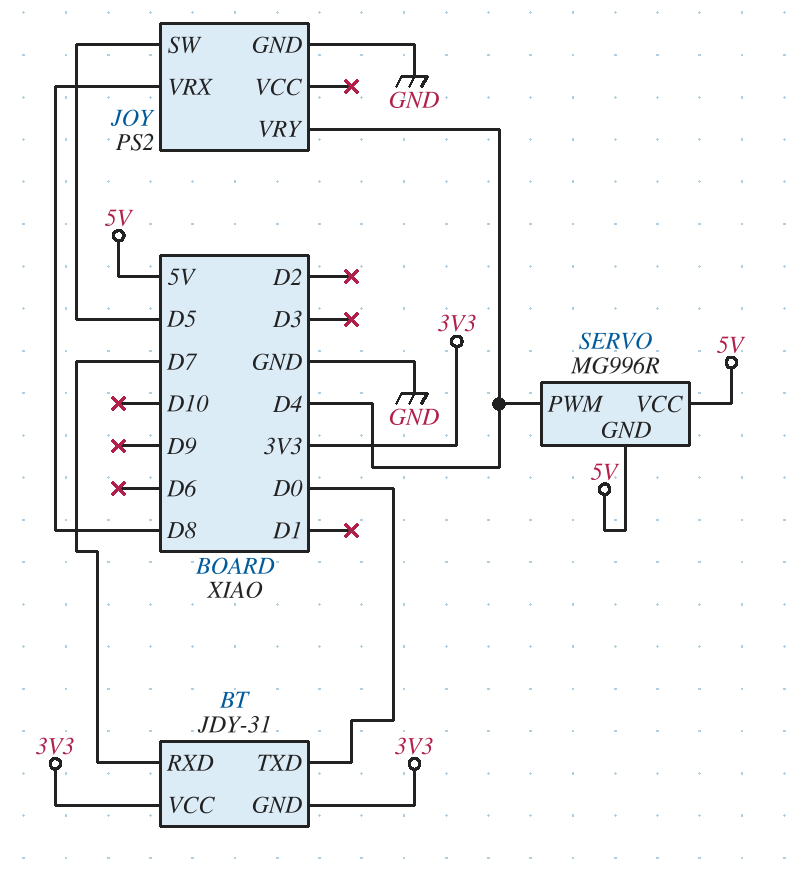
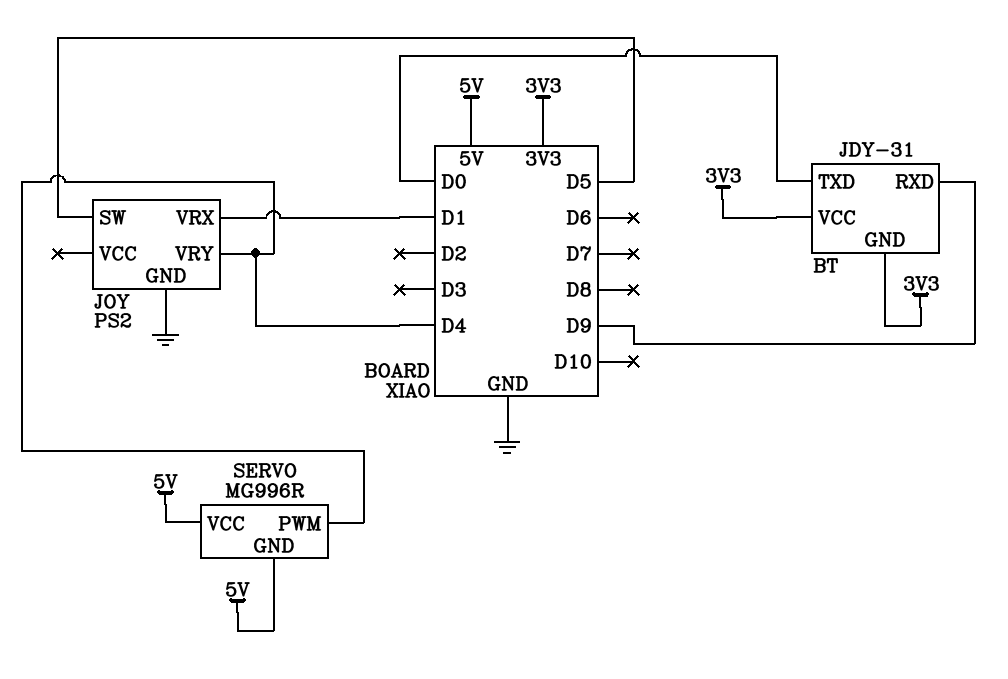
BT pin RXD: D7 -> D9
JOY pin VRX: D8 -> D1

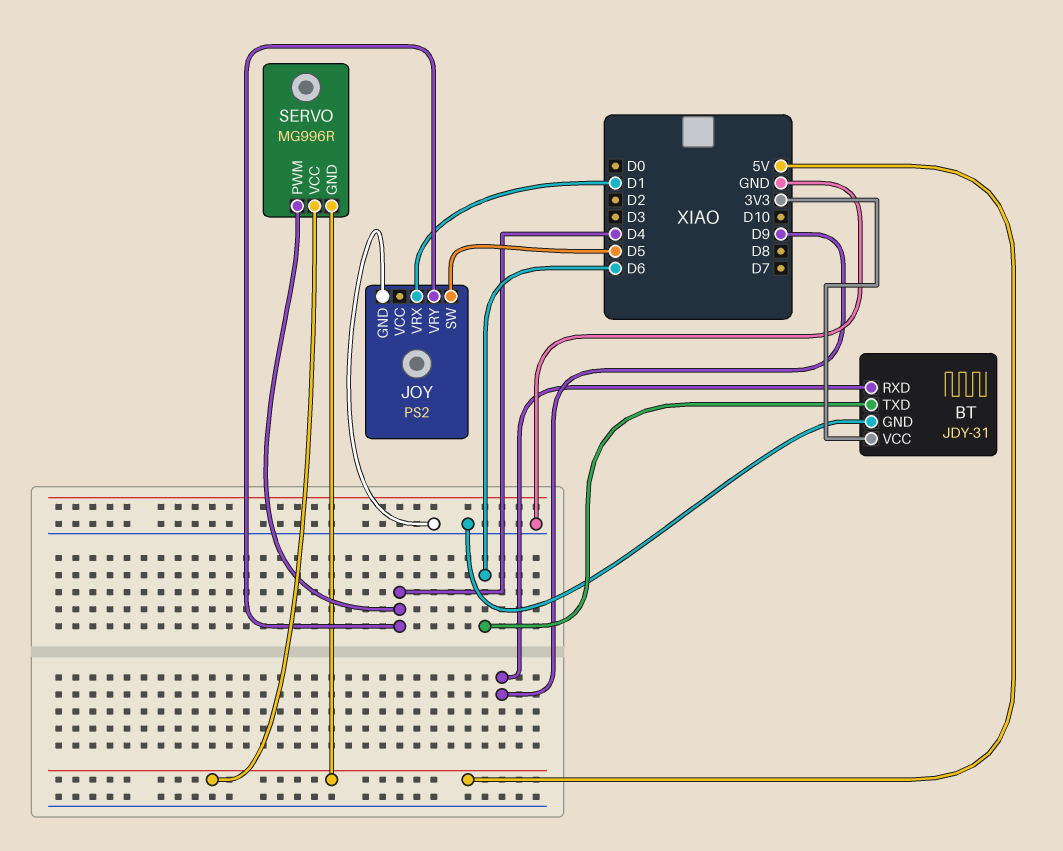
BT pin GND: 3V3 -> GND
BT pin TXD: D0 -> D6

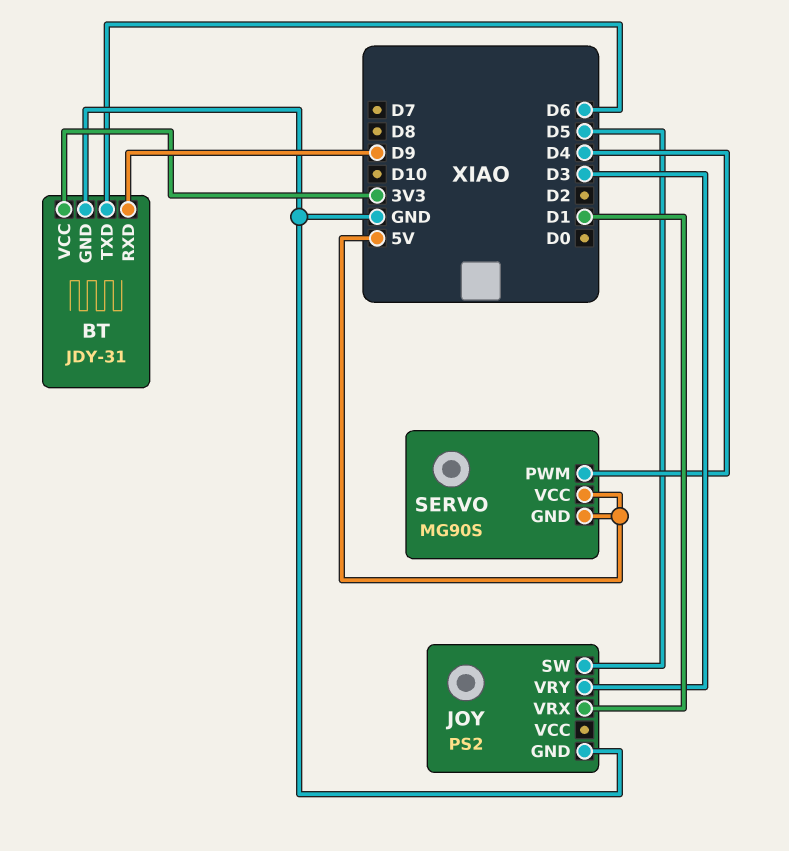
JOY pin VRY: D4 -> D3
SERVO: MG996R -> MG90S

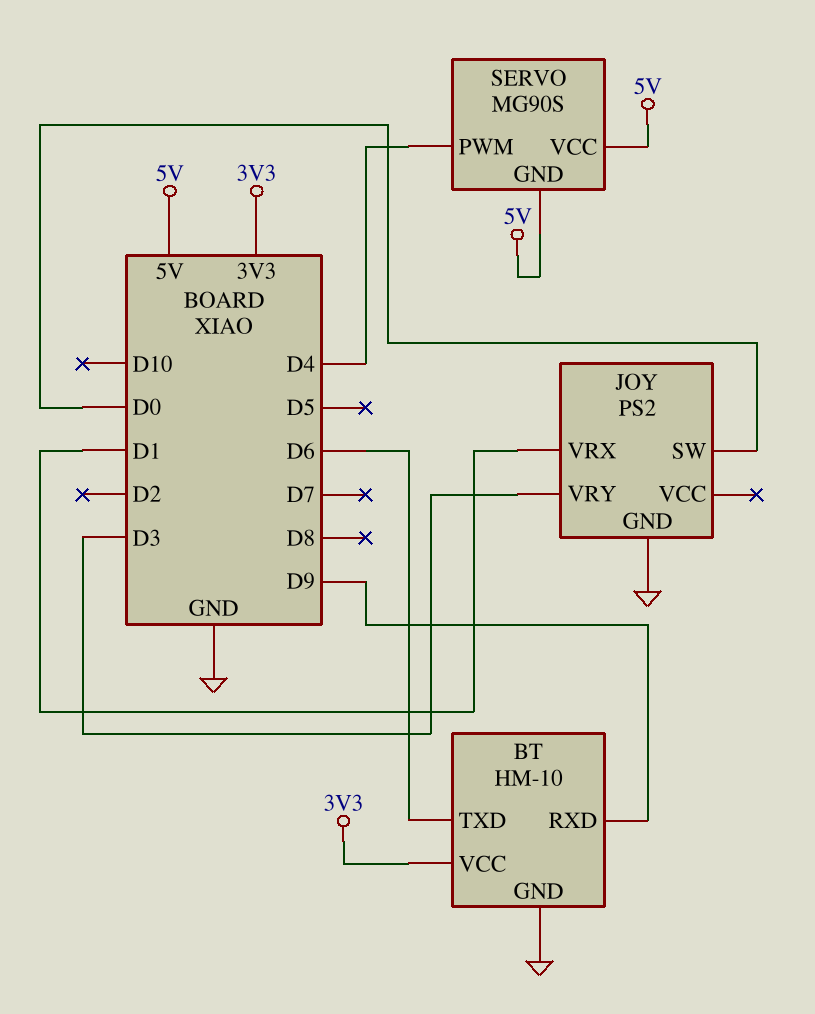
BT: JDY-31 -> HM-10
JOY pin SW: D5 -> D0

